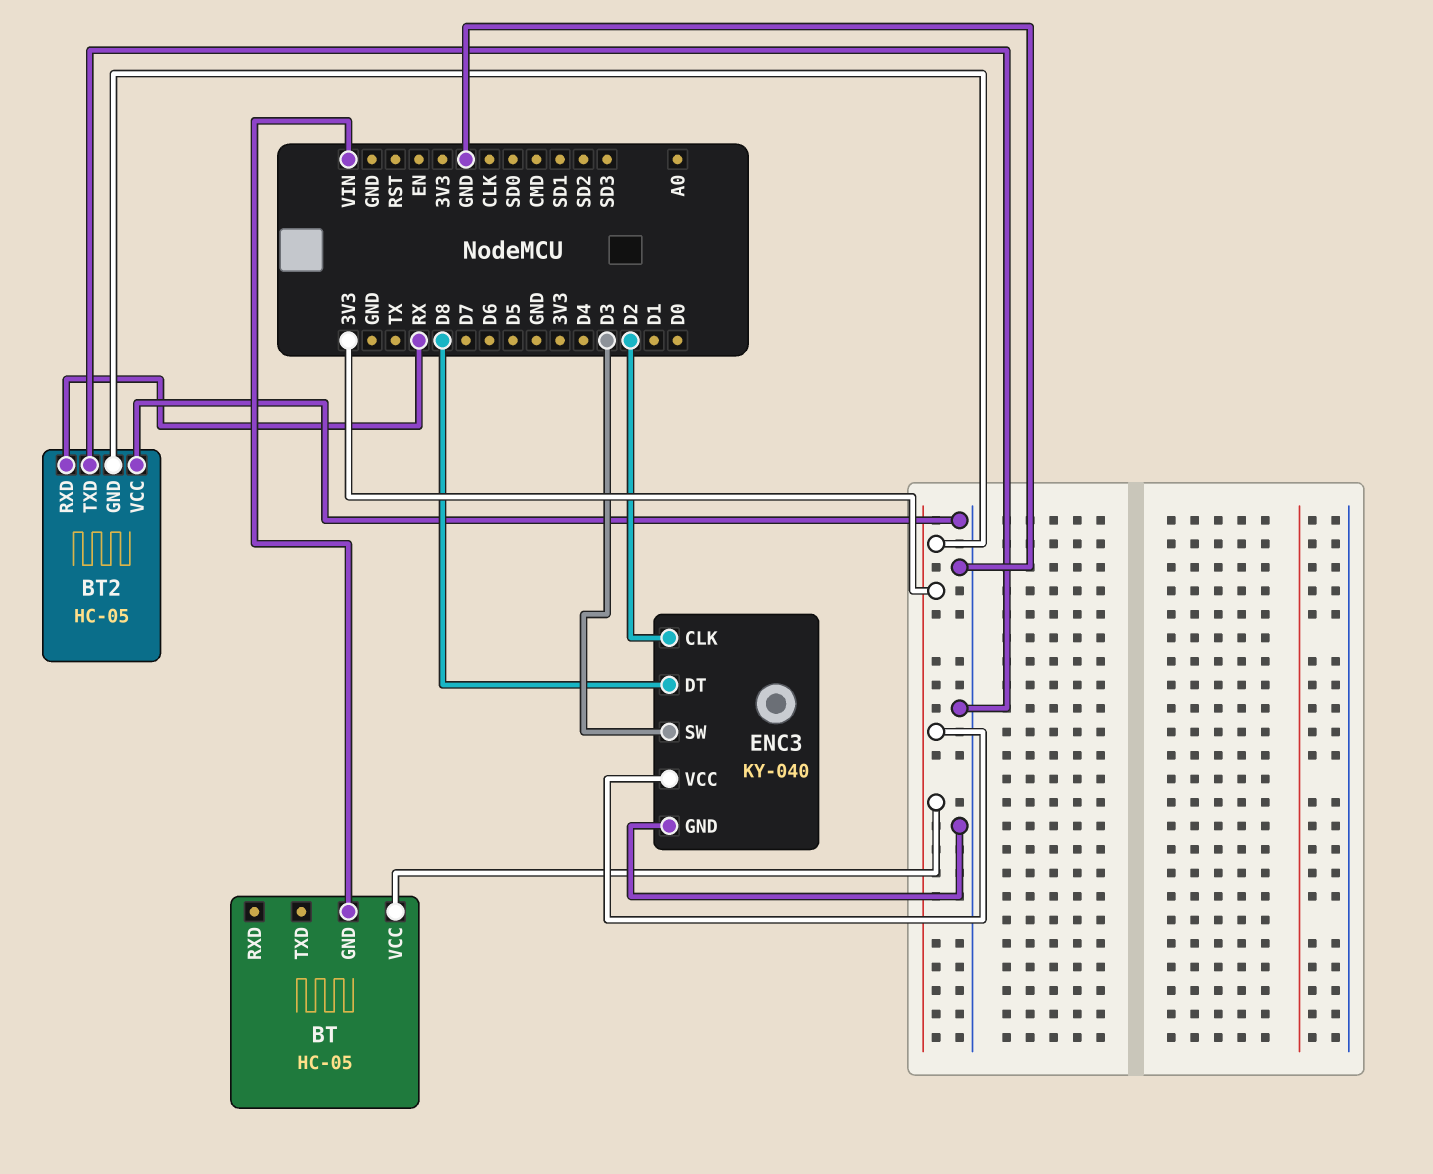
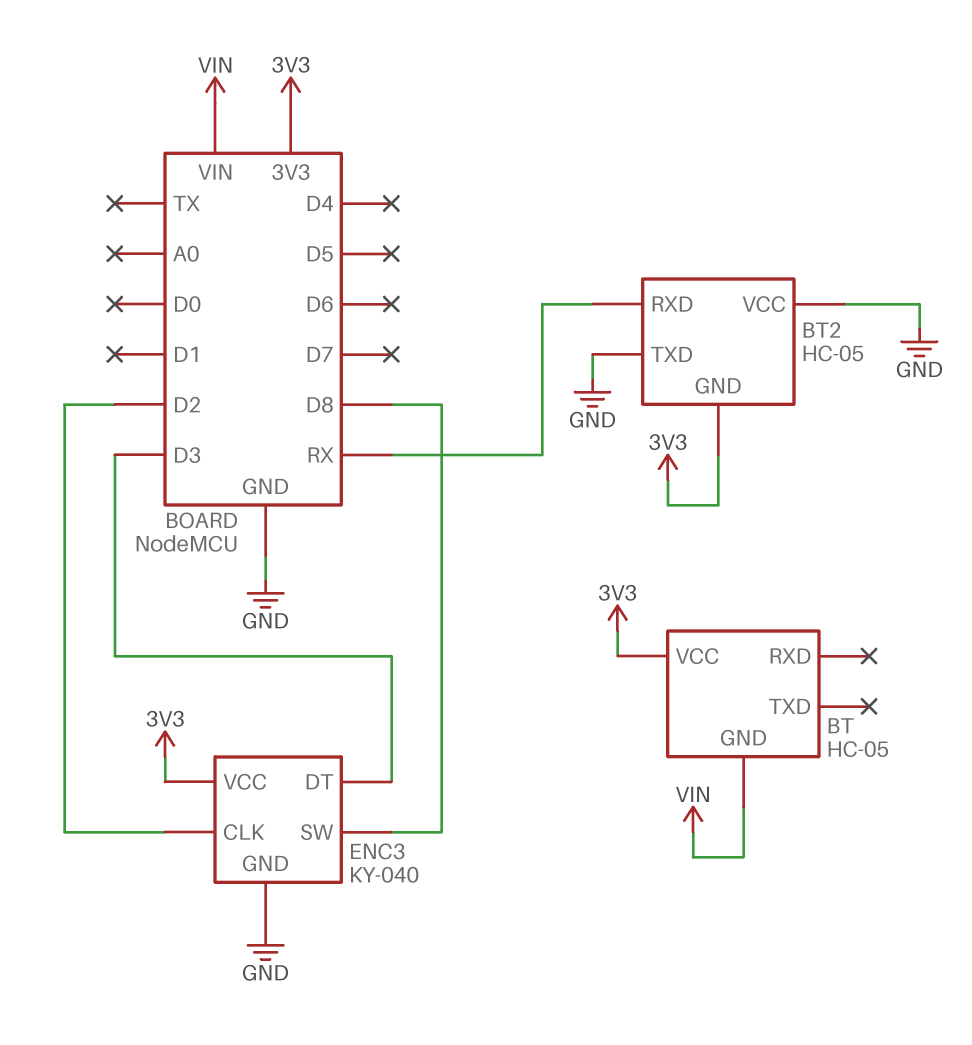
ENC3 pin DT: D8 -> D3
ENC3 pin SW: D3 -> D8

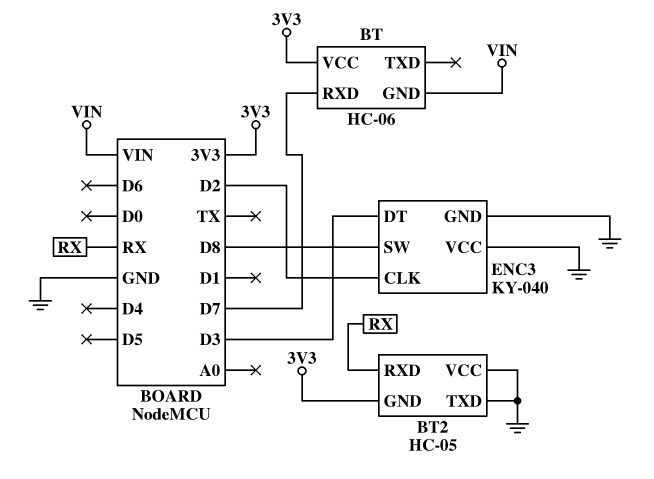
BT: HC-05 -> HC-06
BT pin RXD: none -> D7
ENC3 pin VCC: 3V3 -> GND

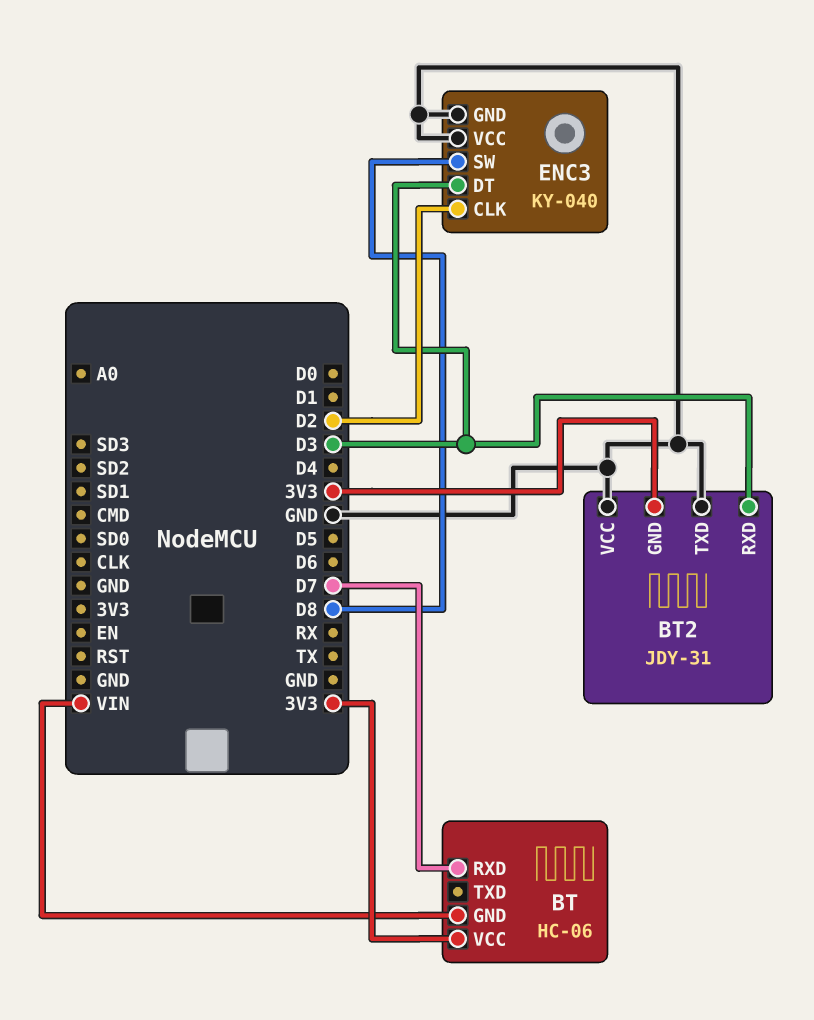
BT2: HC-05 -> JDY-31
BT2 pin RXD: RX -> D3

